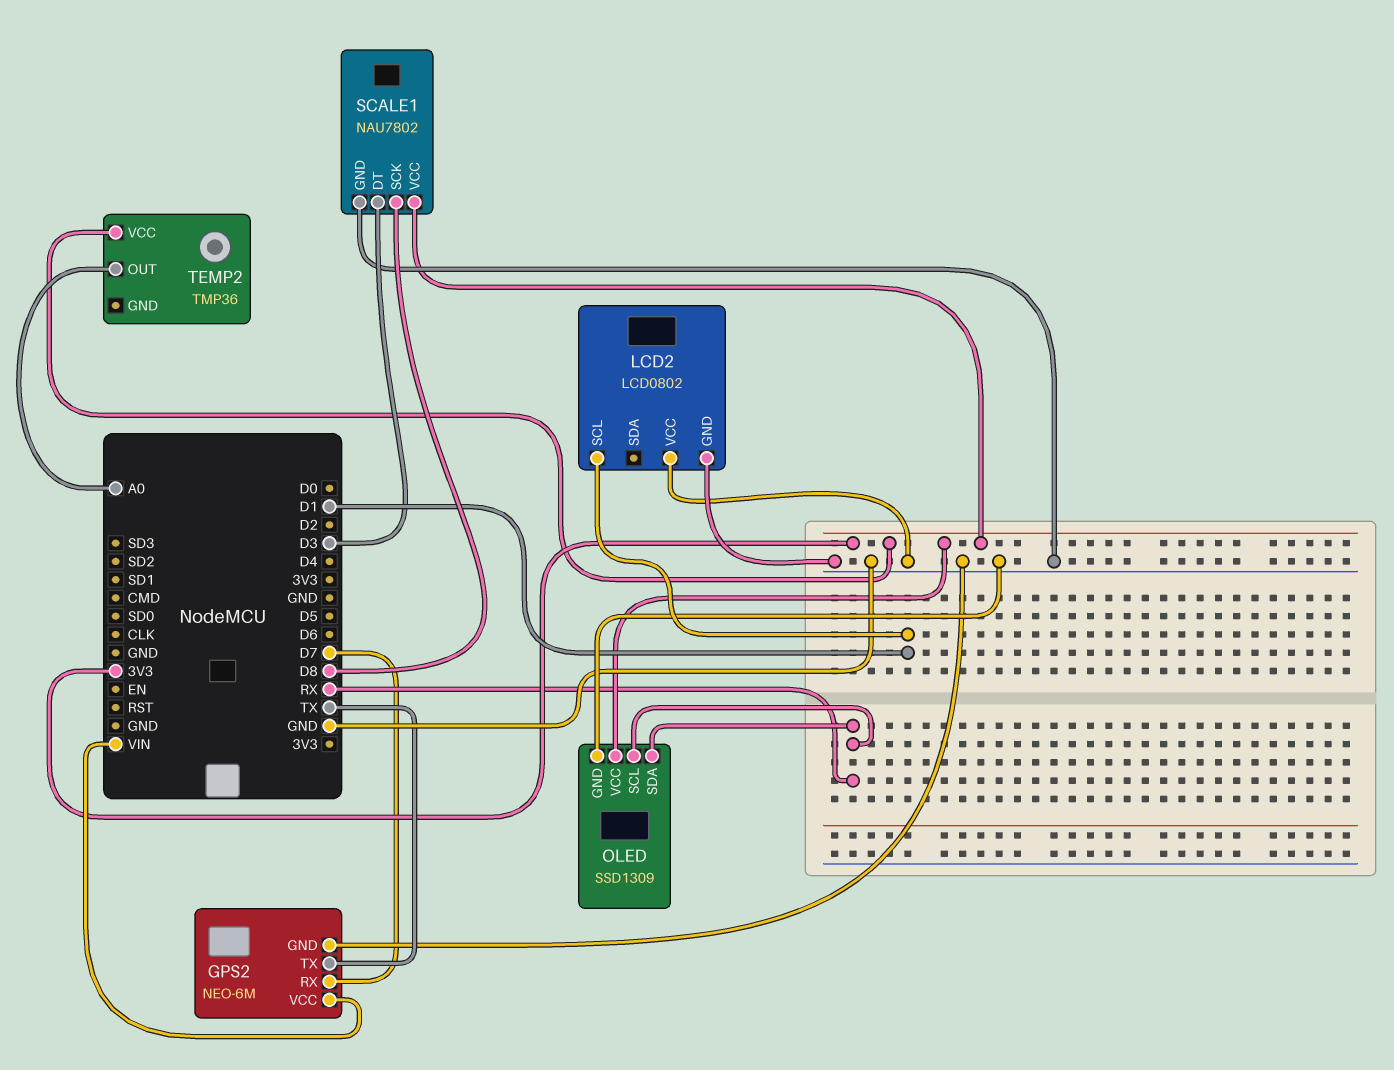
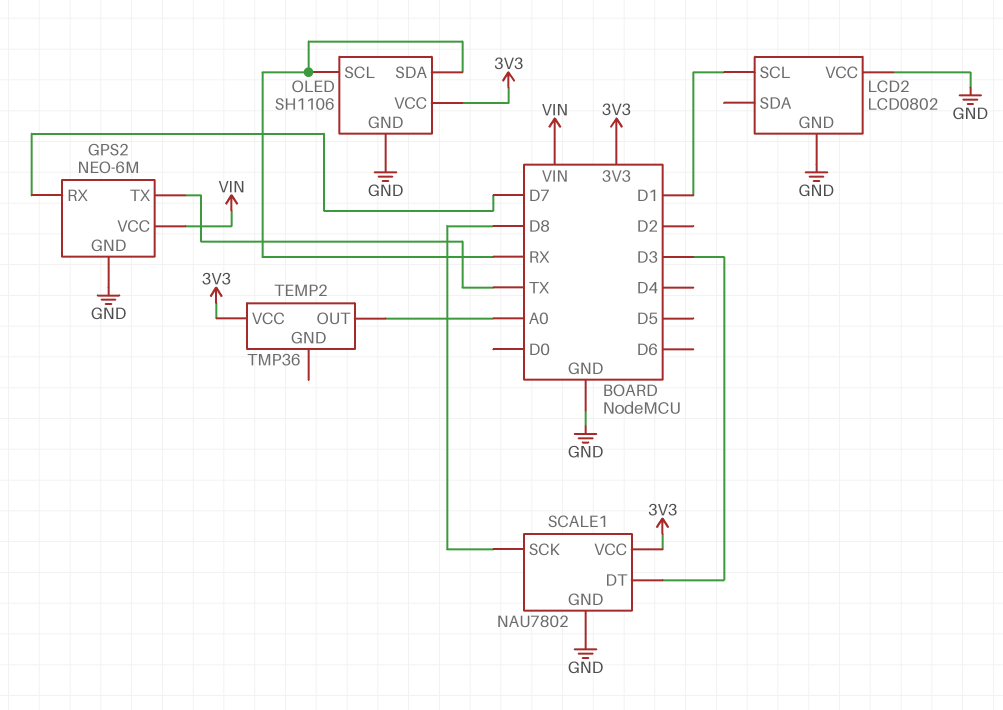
OLED: SSD1309 -> SH1106

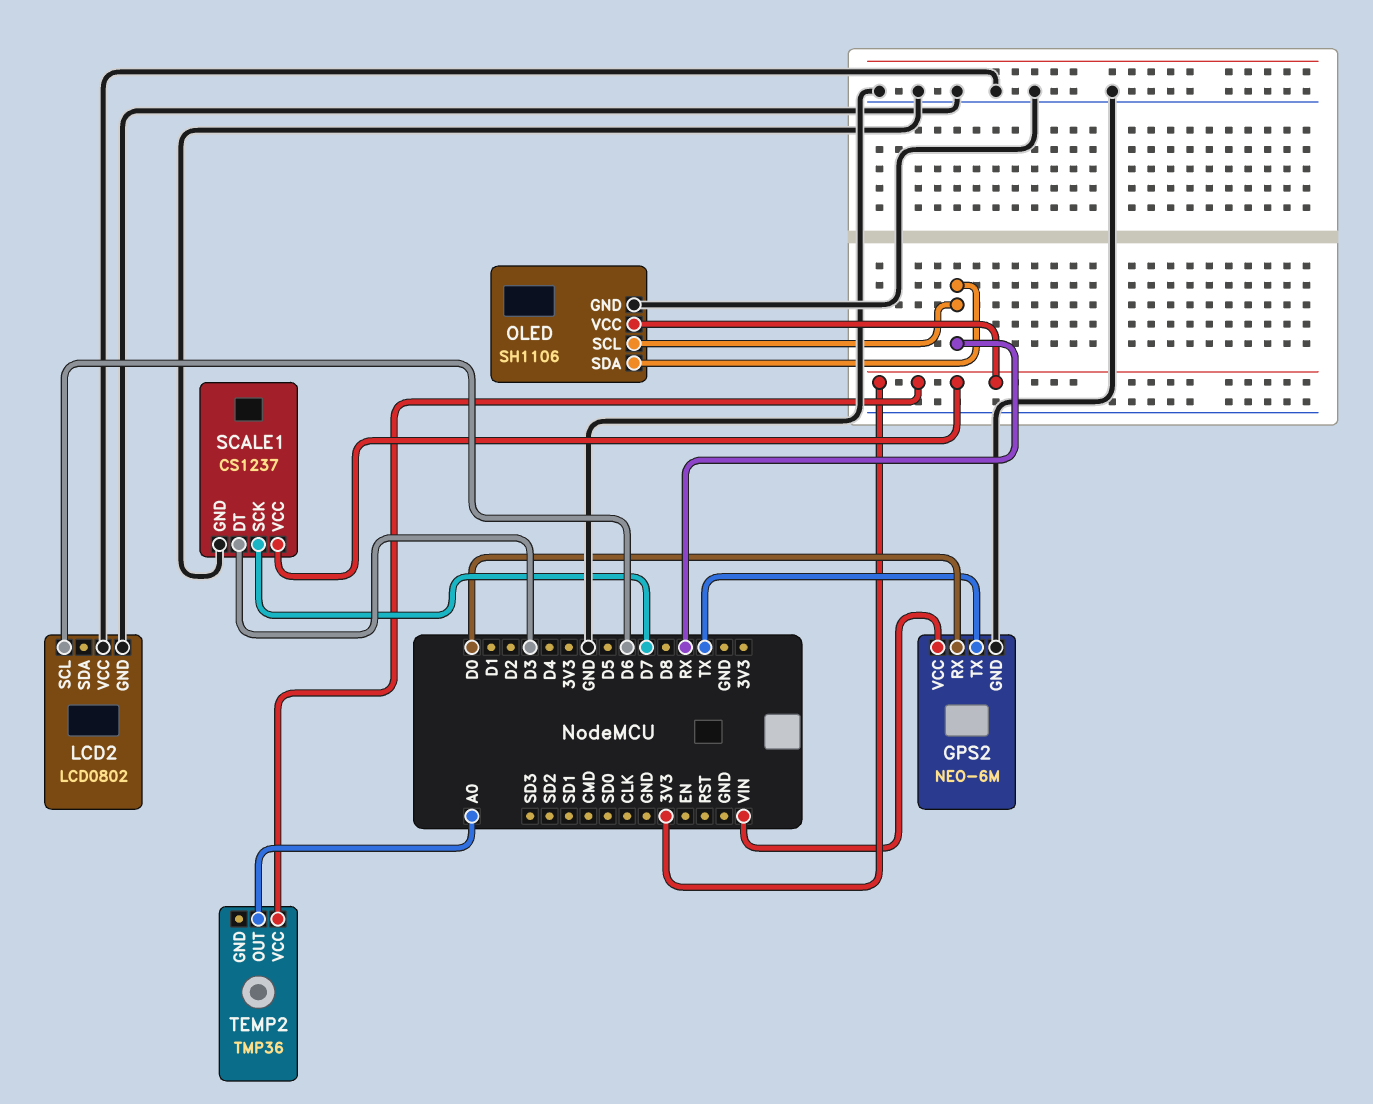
GPS2 pin RX: D7 -> D0
LCD2 pin SCL: D1 -> D6
SCALE1: NAU7802 -> CS1237
SCALE1 pin SCK: D8 -> D7

